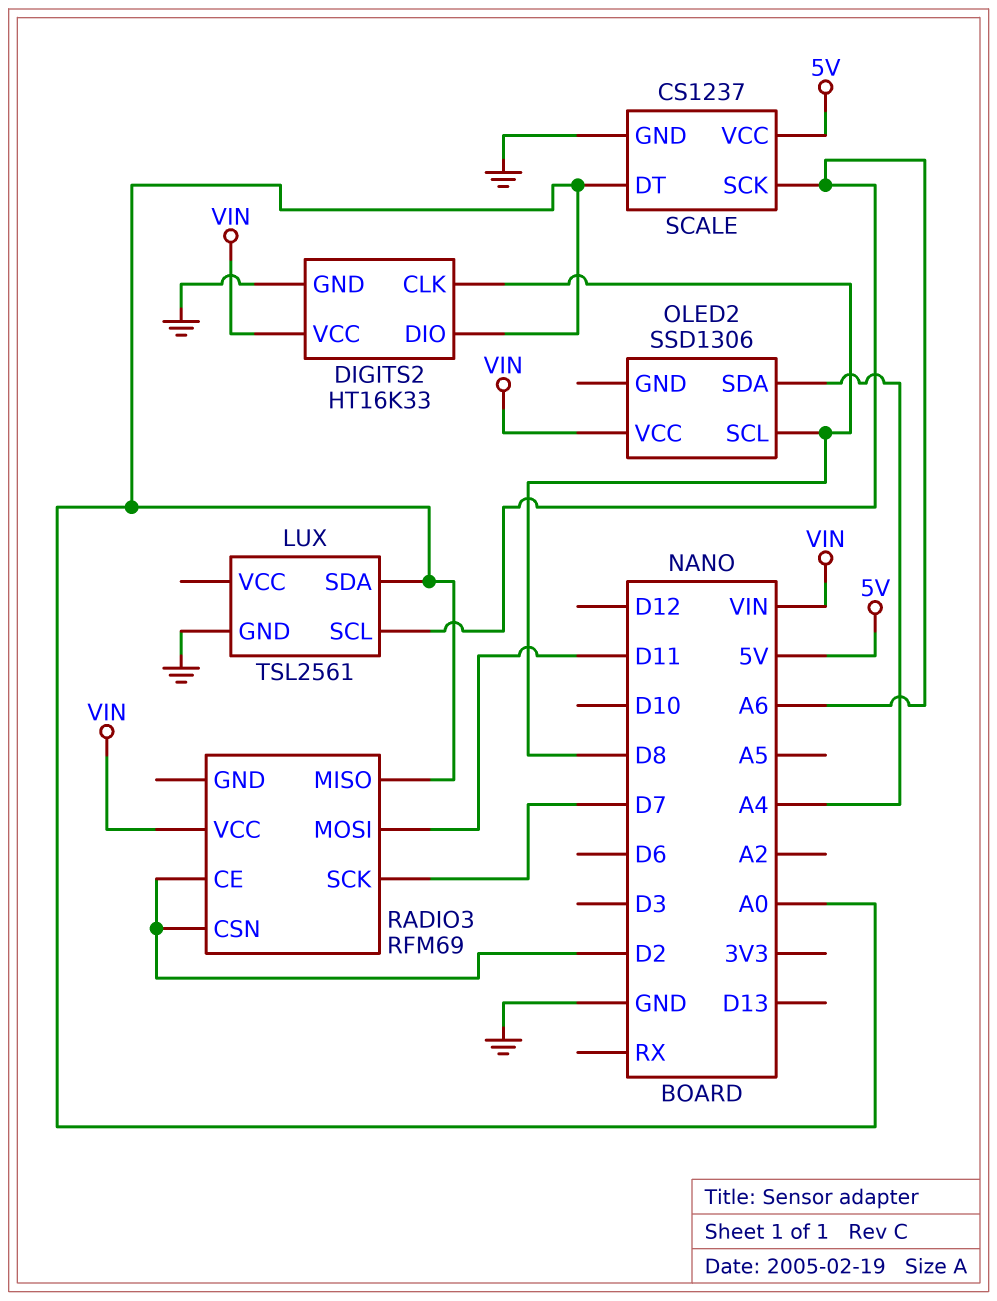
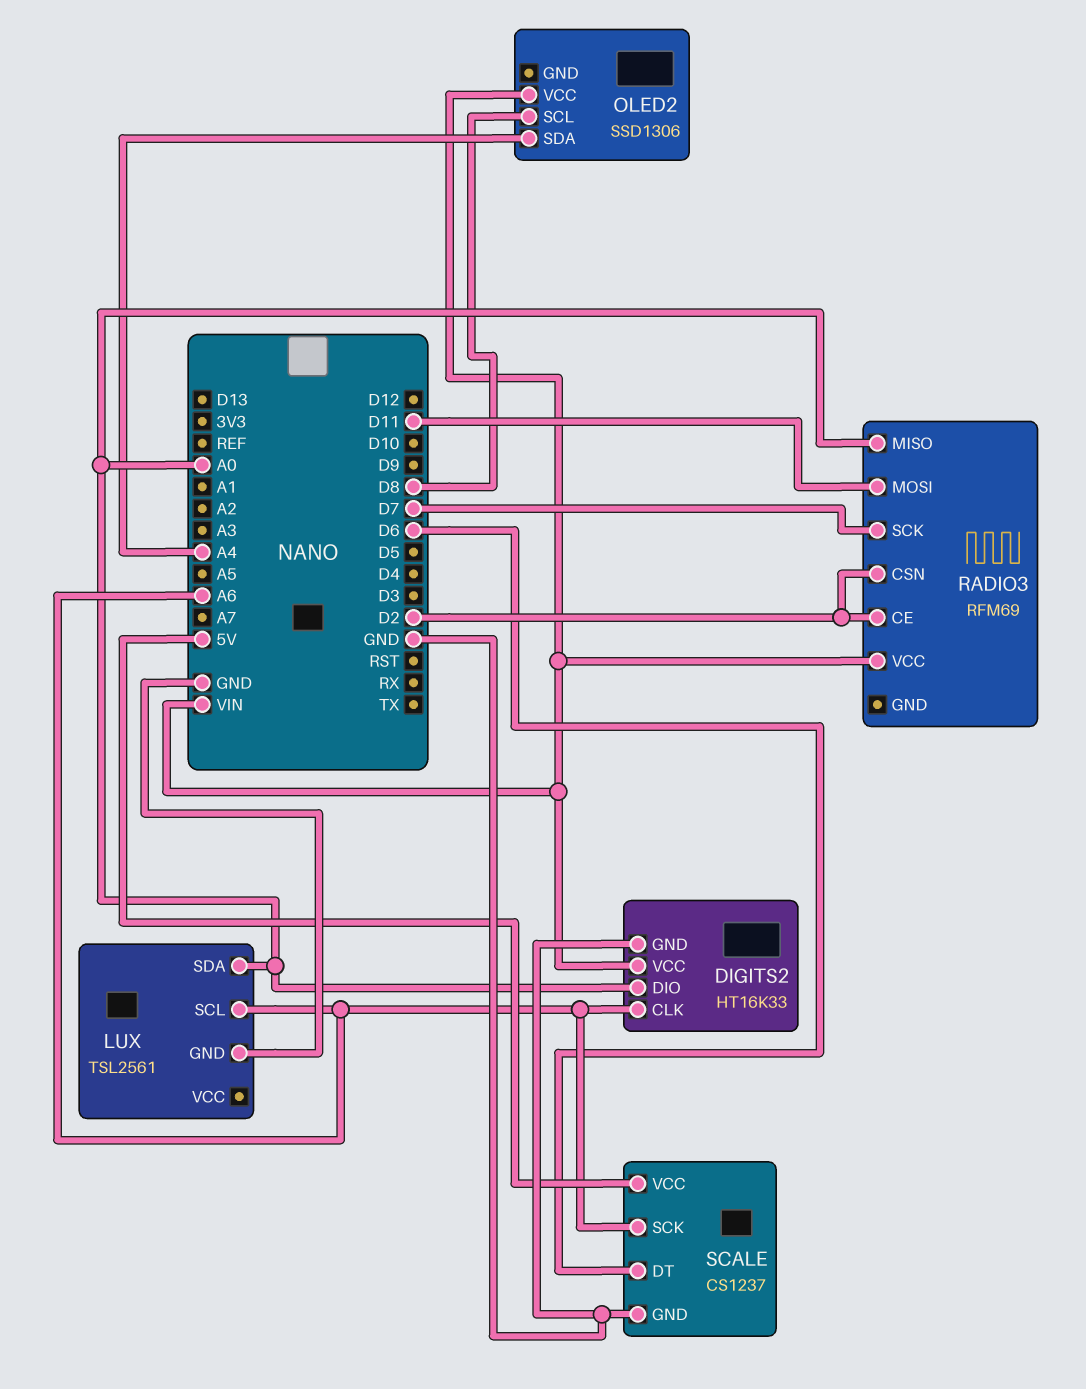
DIGITS2 pin CLK: D8 -> A6
SCALE pin DT: A0 -> D6

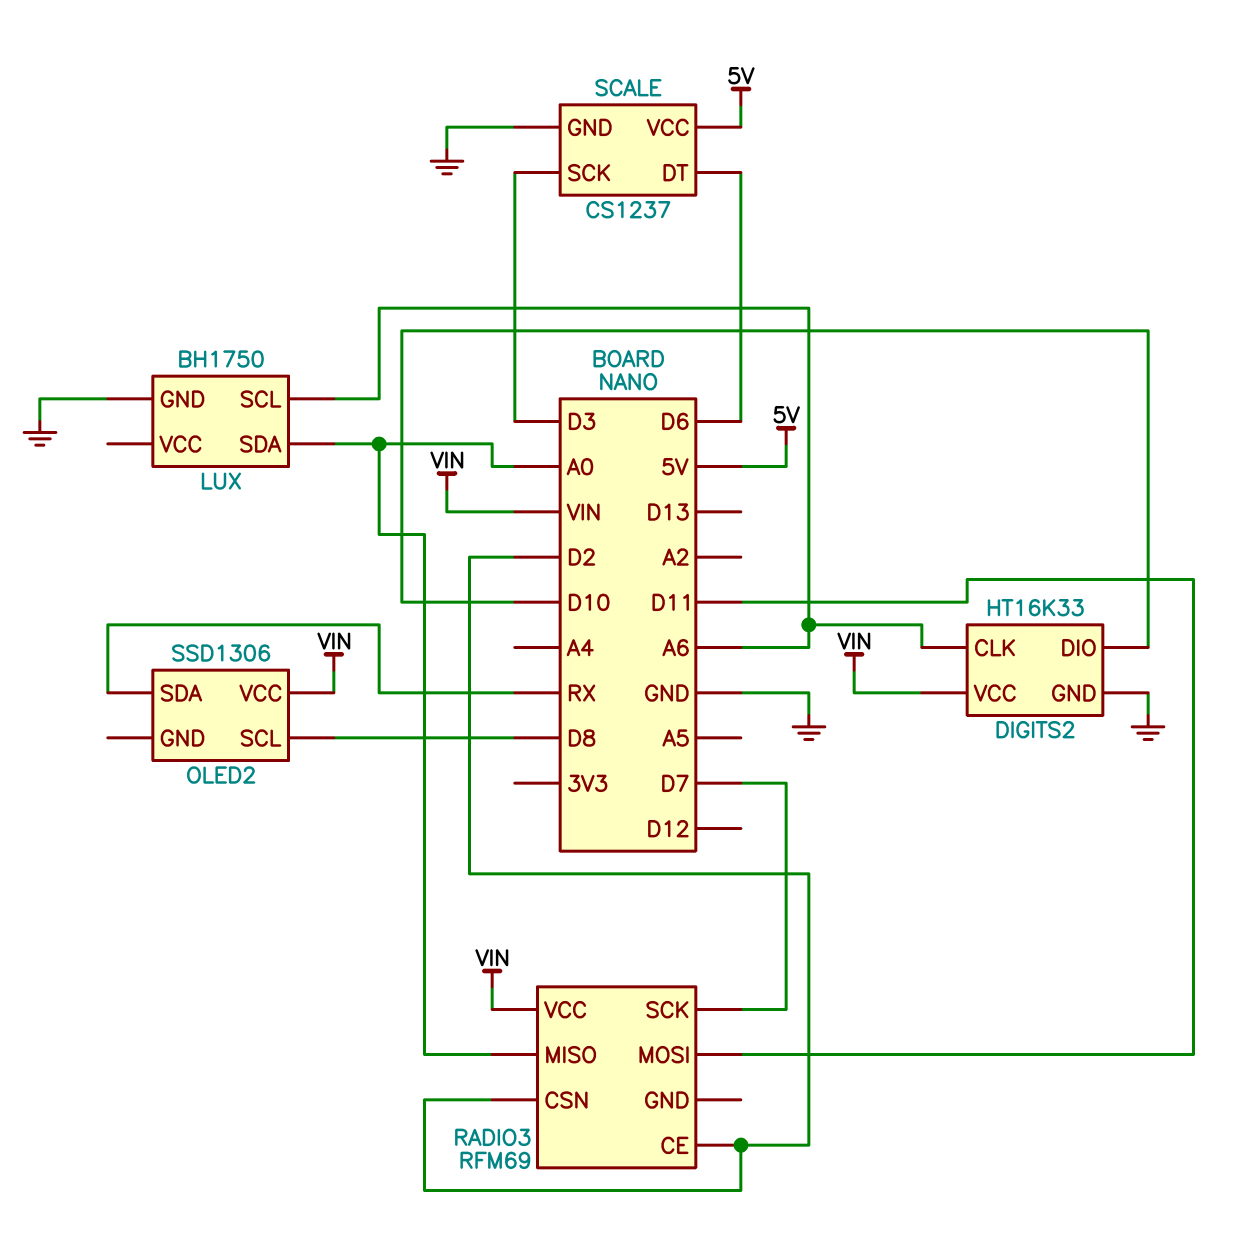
DIGITS2 pin DIO: A0 -> D10
LUX: TSL2561 -> BH1750
OLED2 pin SDA: A4 -> RX
SCALE pin SCK: A6 -> D3

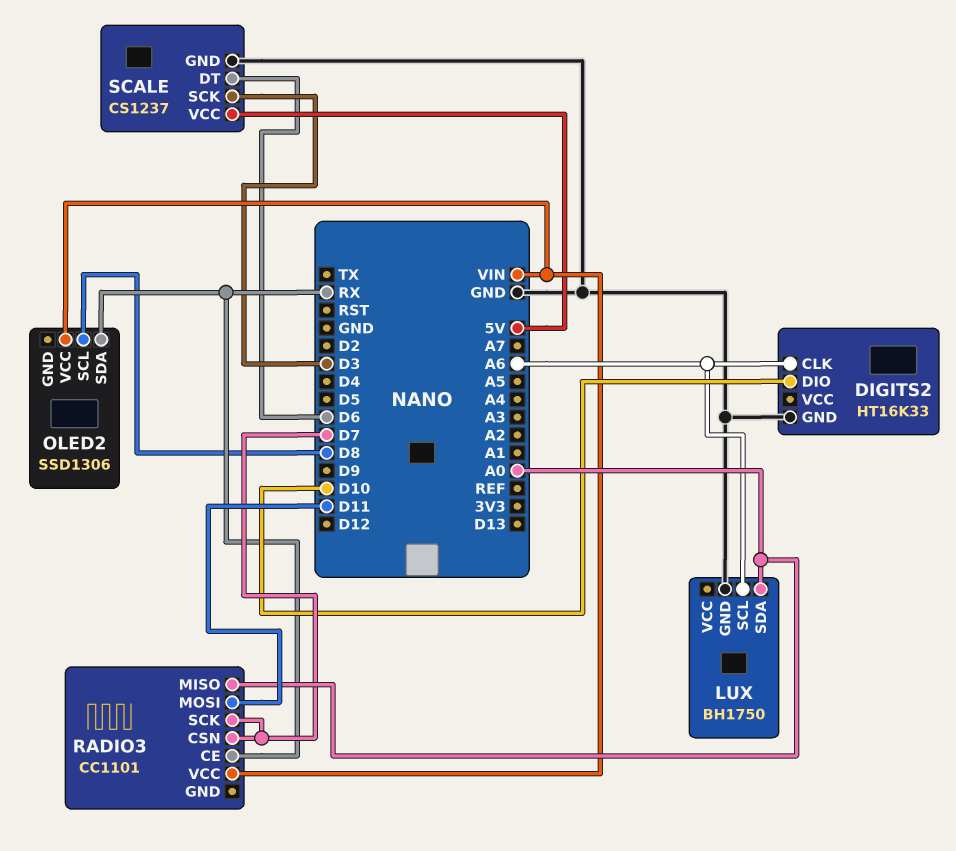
DIGITS2 pin VCC: VIN -> none
RADIO3: RFM69 -> CC1101
RADIO3 pin CE: D2 -> RX
RADIO3 pin CSN: D2 -> D7

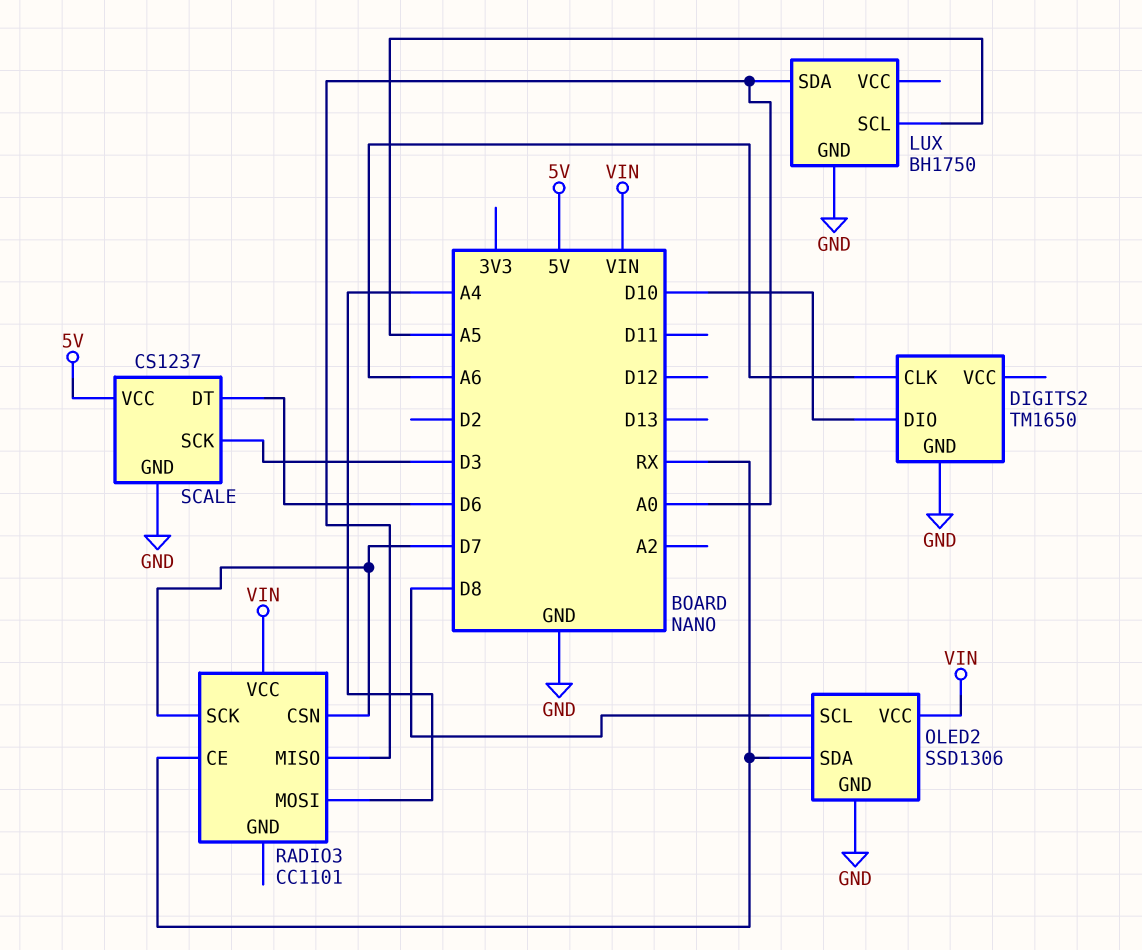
DIGITS2: HT16K33 -> TM1650
LUX pin SCL: A6 -> A5
OLED2 pin GND: none -> GND
RADIO3 pin MOSI: D11 -> A4

